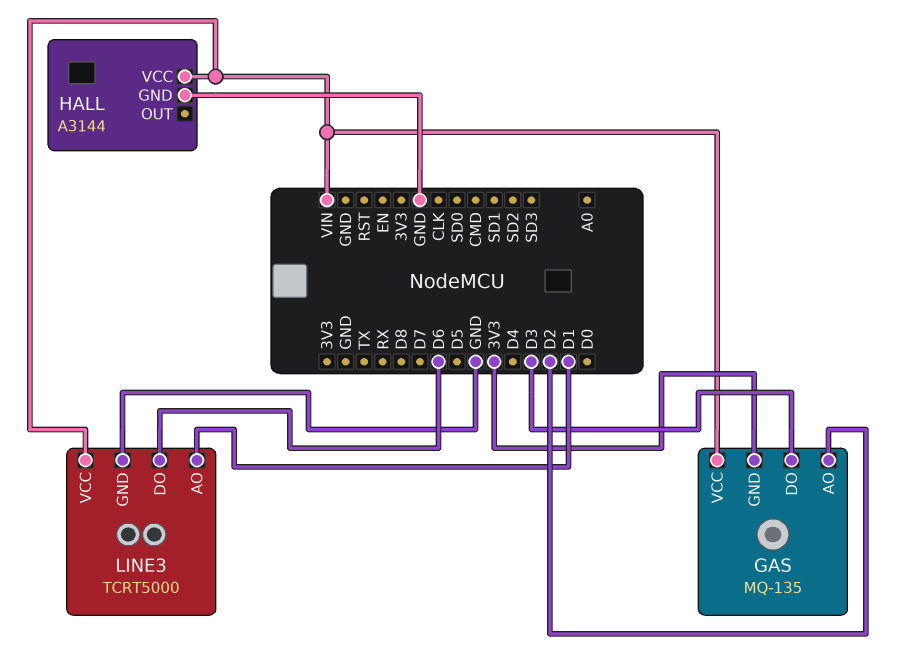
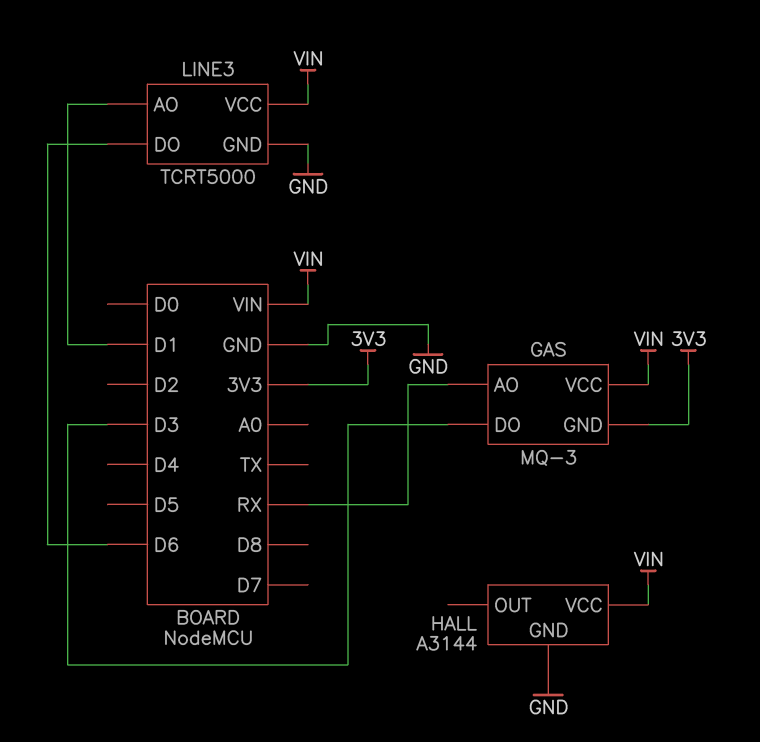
GAS: MQ-135 -> MQ-3
GAS pin AO: D2 -> RX

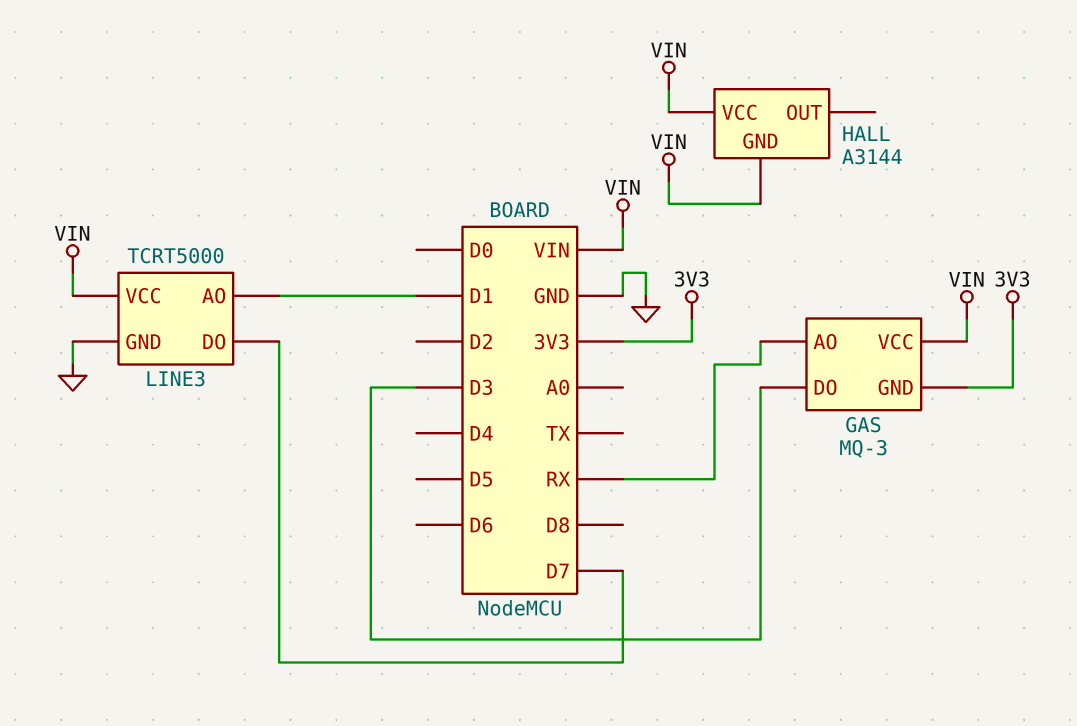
HALL pin GND: GND -> VIN
LINE3 pin DO: D6 -> D7

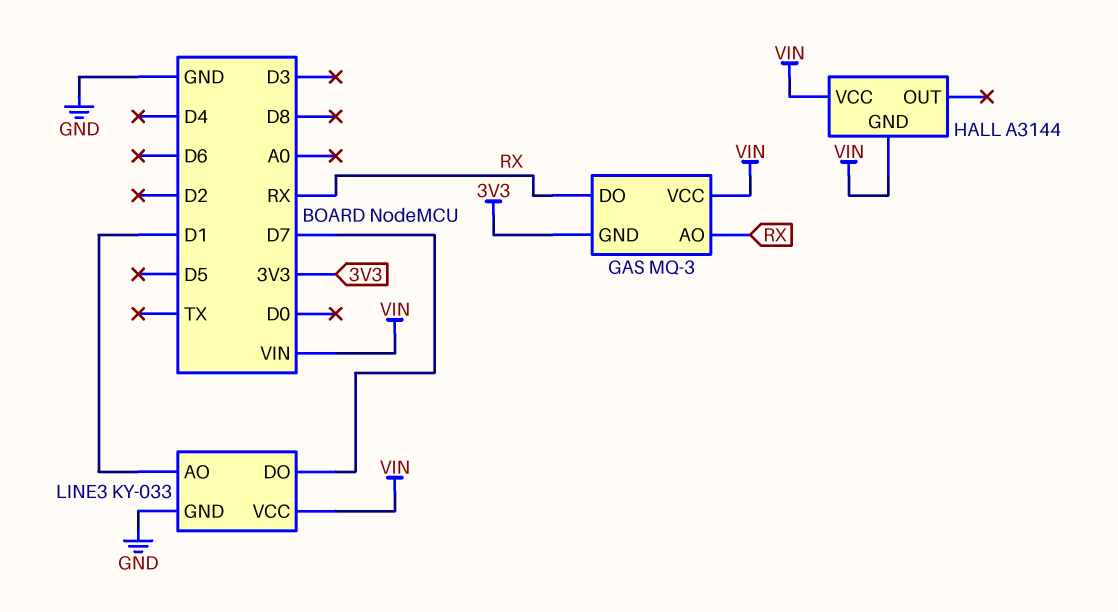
GAS pin DO: D3 -> RX
LINE3: TCRT5000 -> KY-033

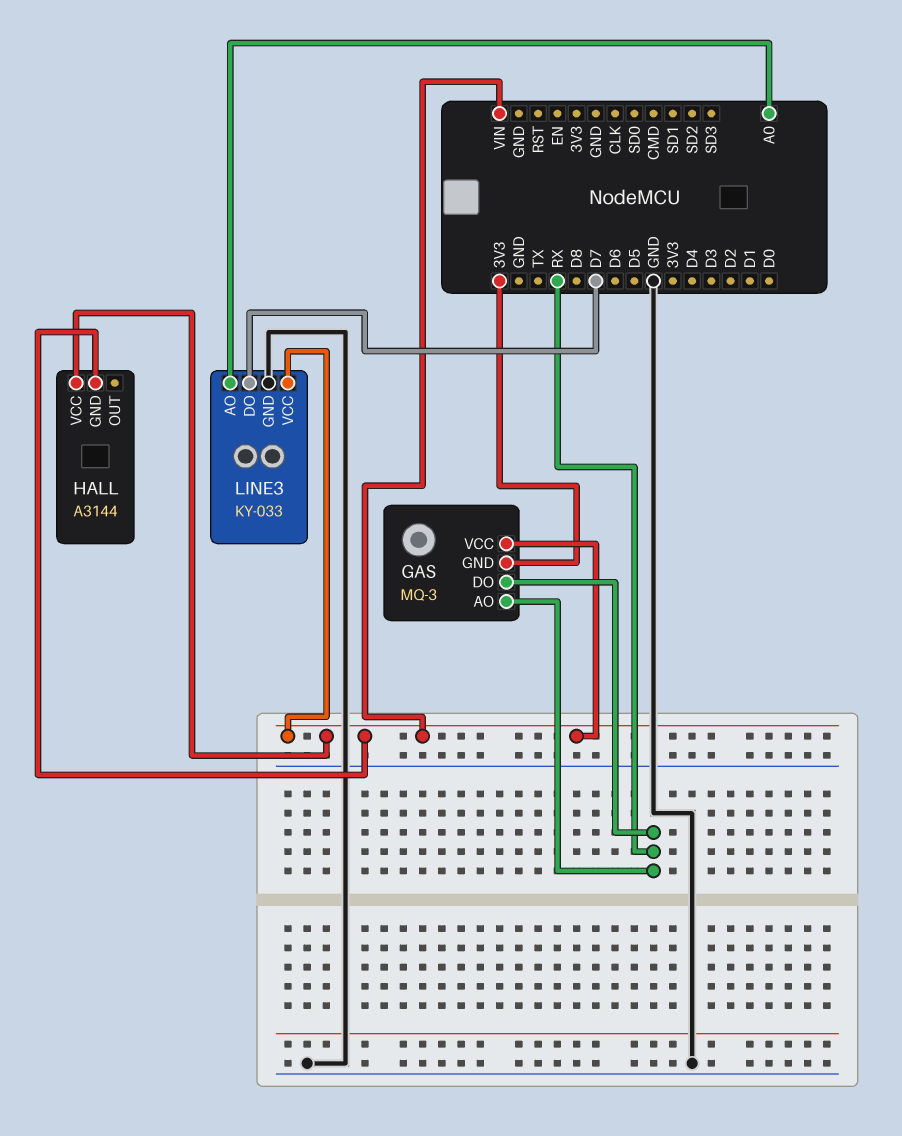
LINE3 pin AO: D1 -> A0

